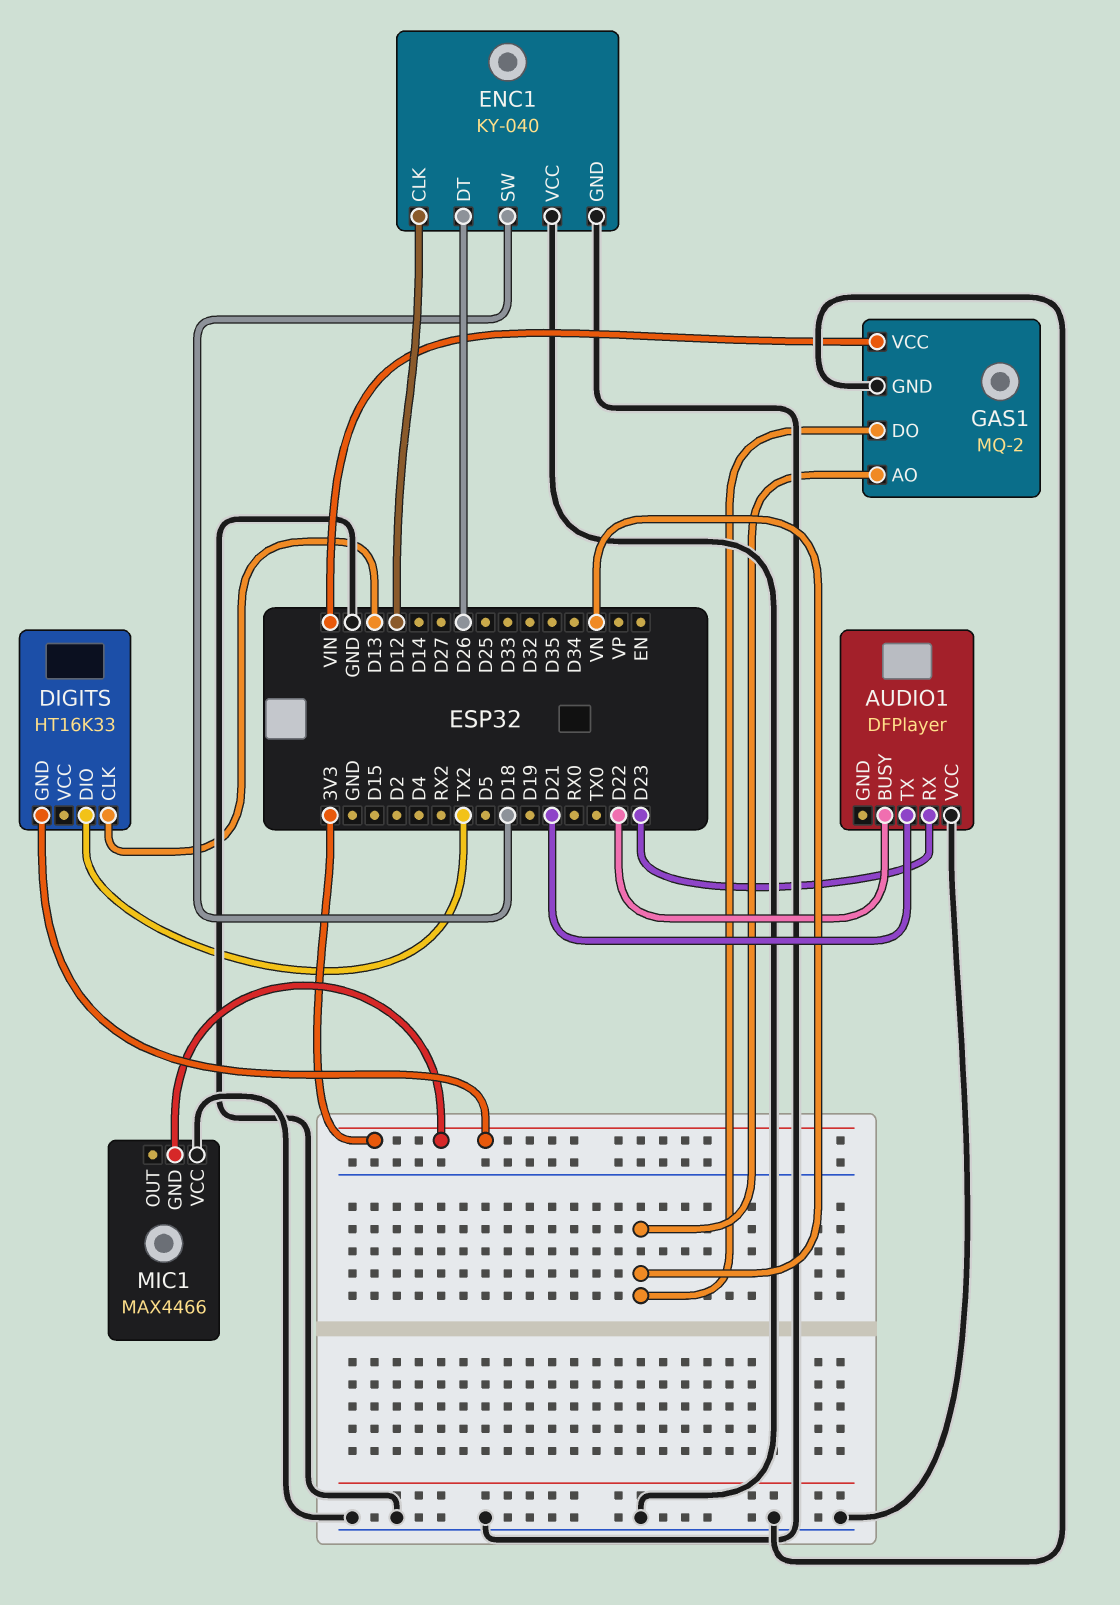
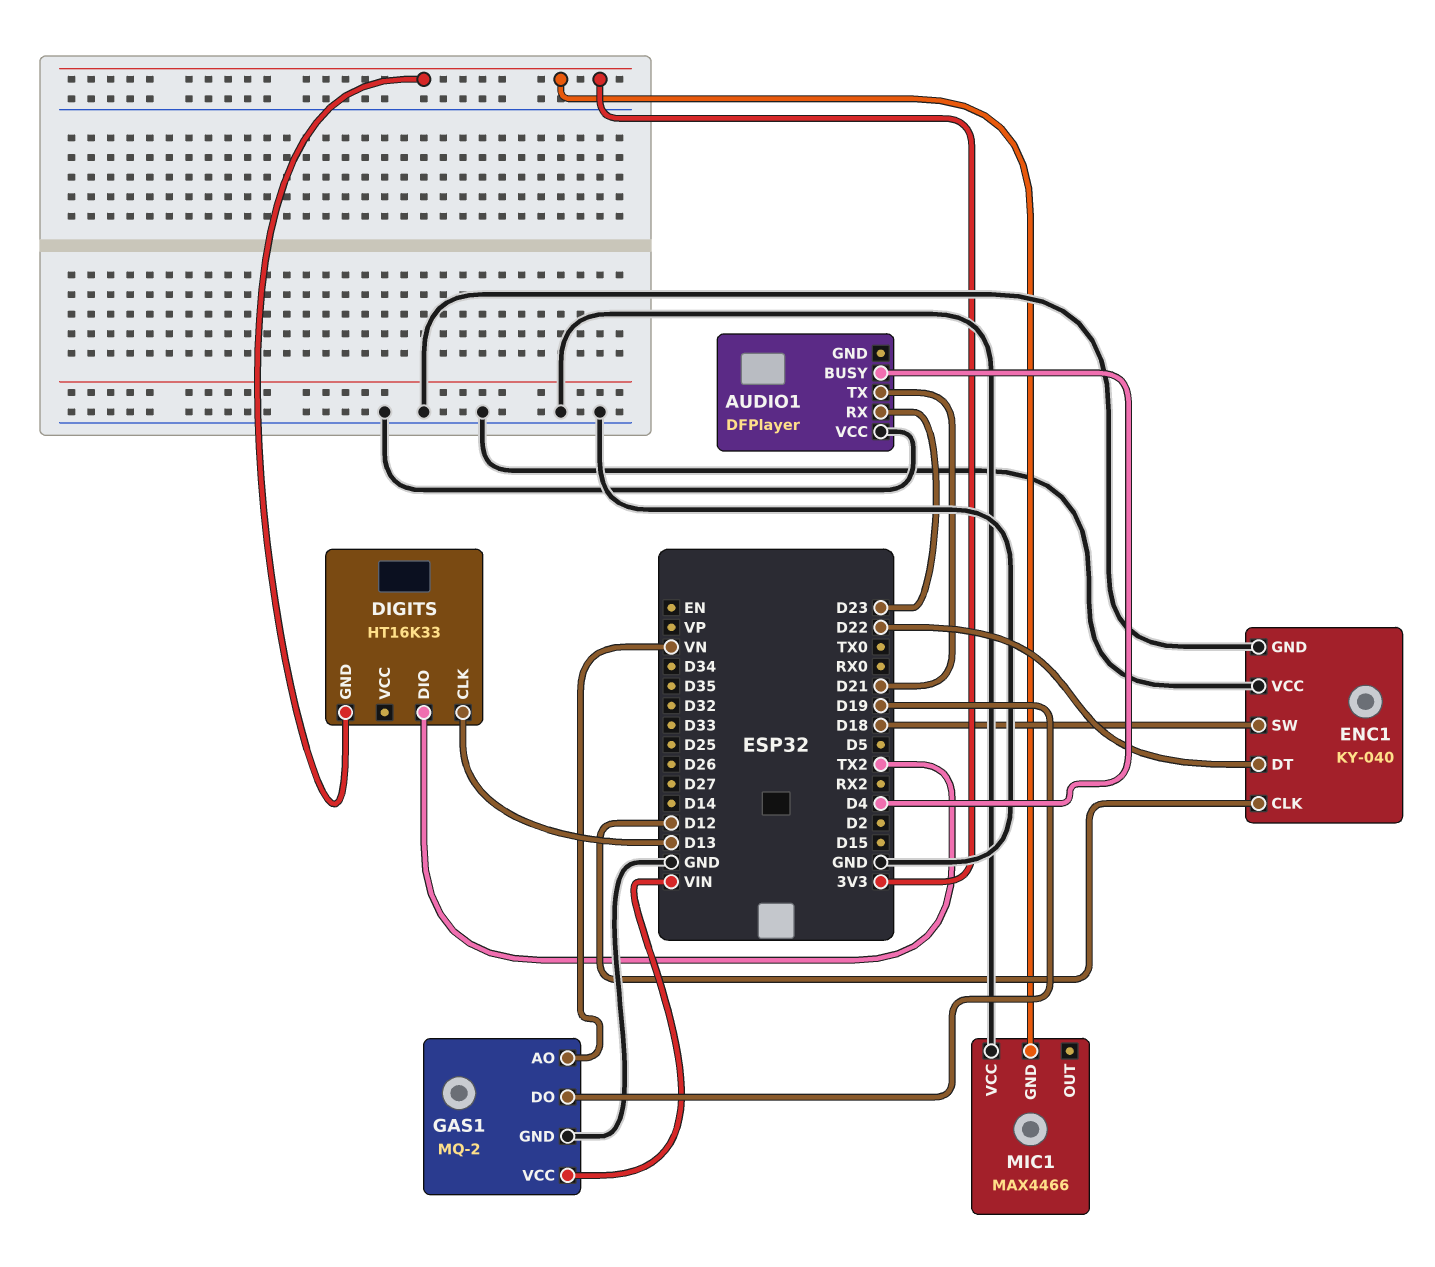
AUDIO1 pin BUSY: D22 -> D4
ENC1 pin DT: D26 -> D22
GAS1 pin DO: VN -> D19

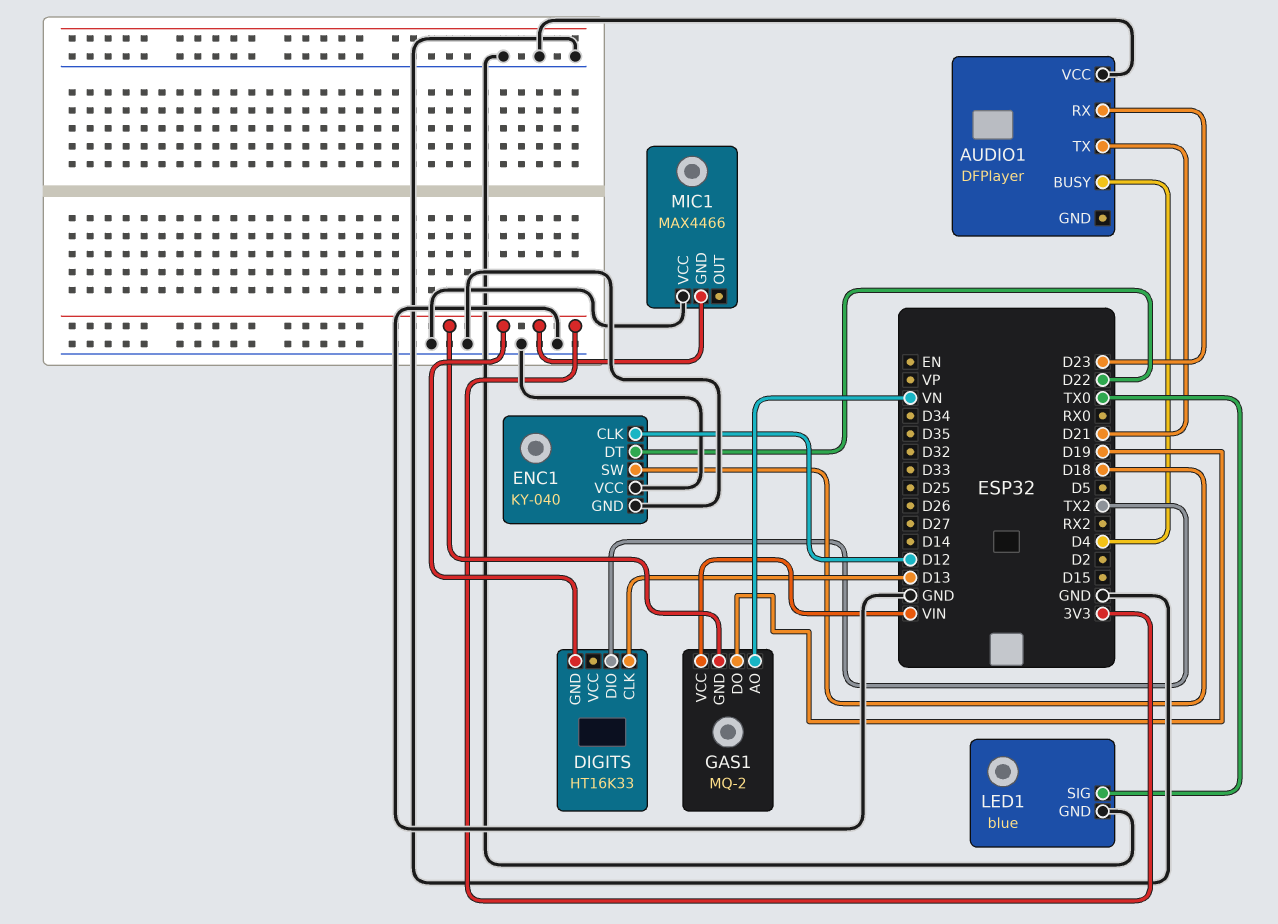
GAS1 pin GND: GND -> 3V3
LED1: none -> blue
LED1 pin GND: none -> GND
LED1 pin SIG: none -> TX0

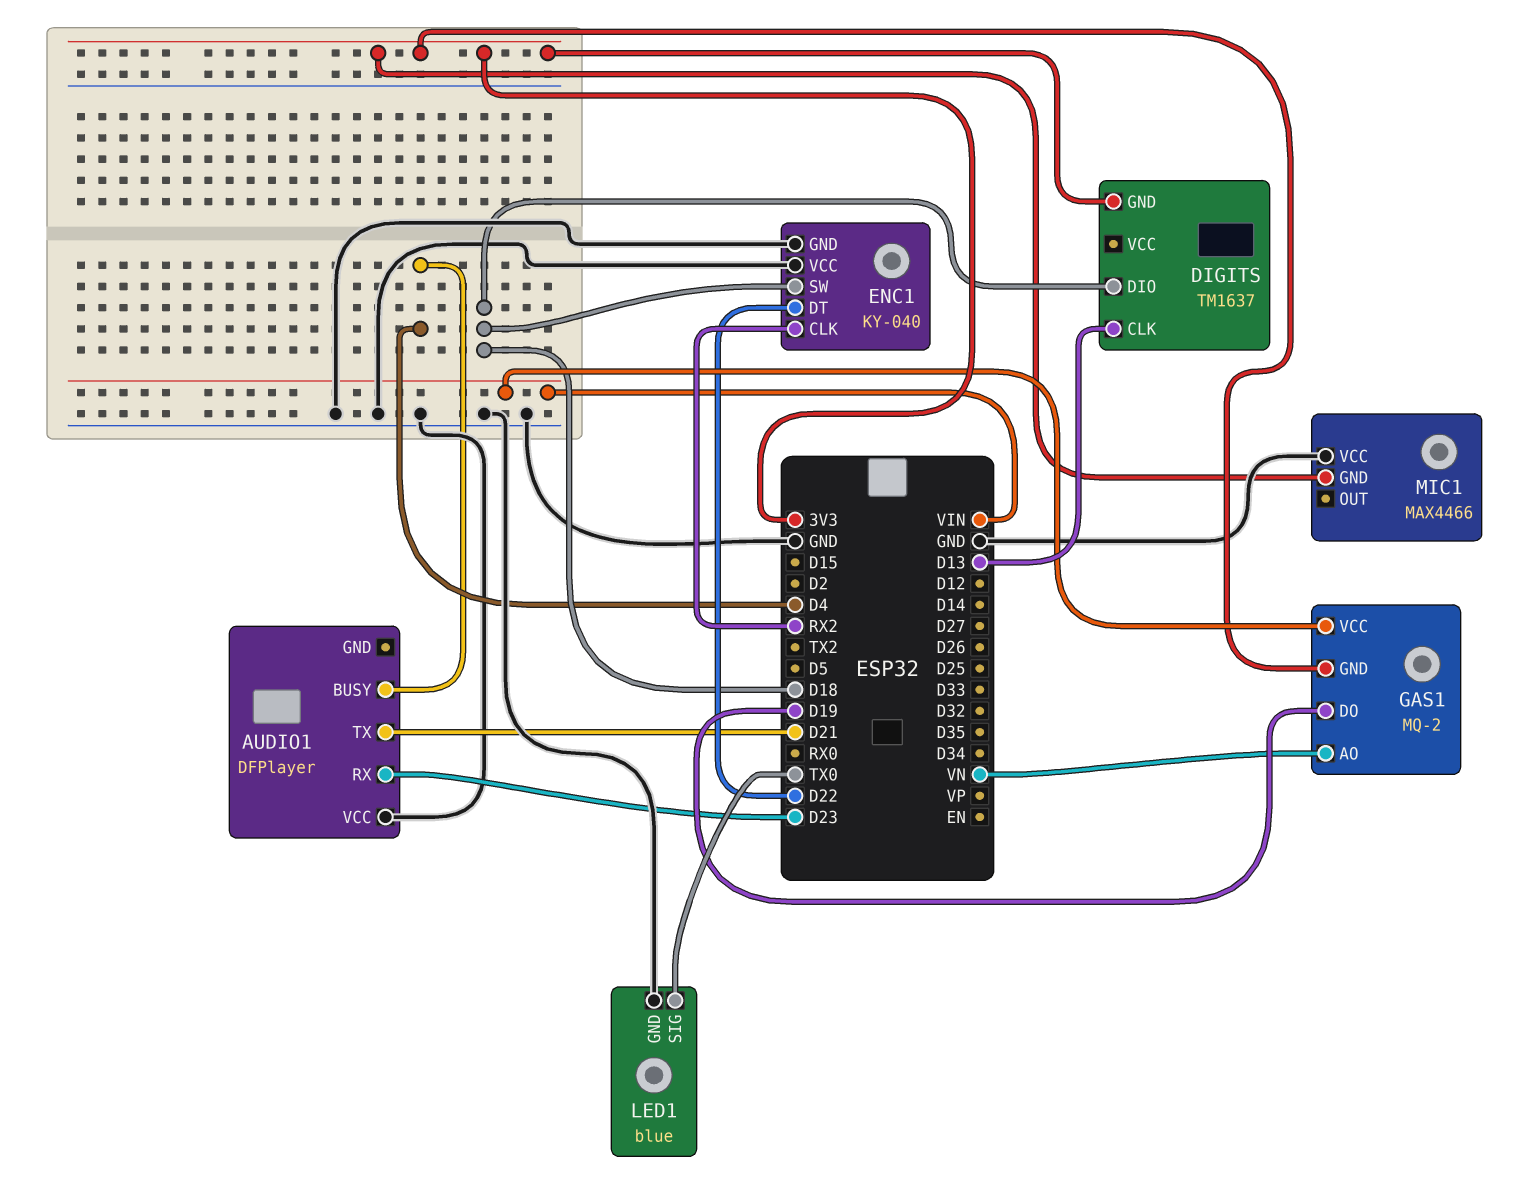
DIGITS: HT16K33 -> TM1637
DIGITS pin DIO: TX2 -> D18
ENC1 pin CLK: D12 -> RX2

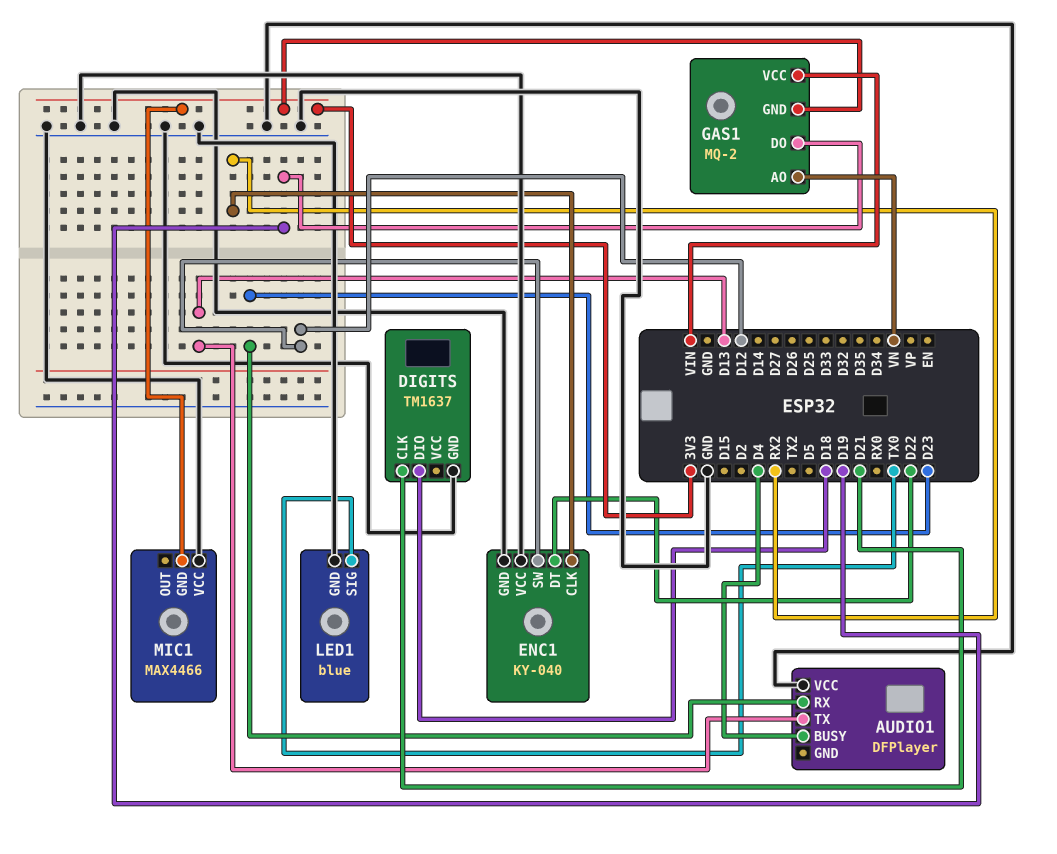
AUDIO1 pin TX: D21 -> D13
DIGITS pin CLK: D13 -> D21
DIGITS pin GND: 3V3 -> GND
ENC1 pin SW: D18 -> D12

